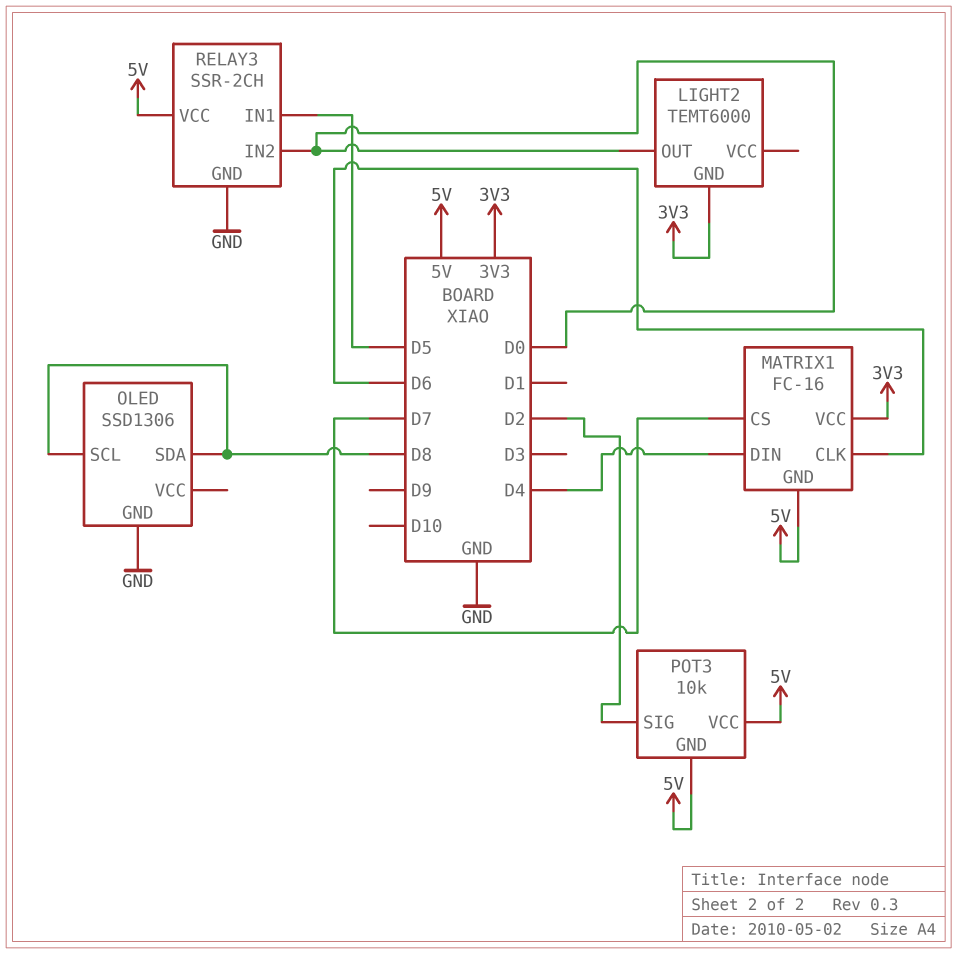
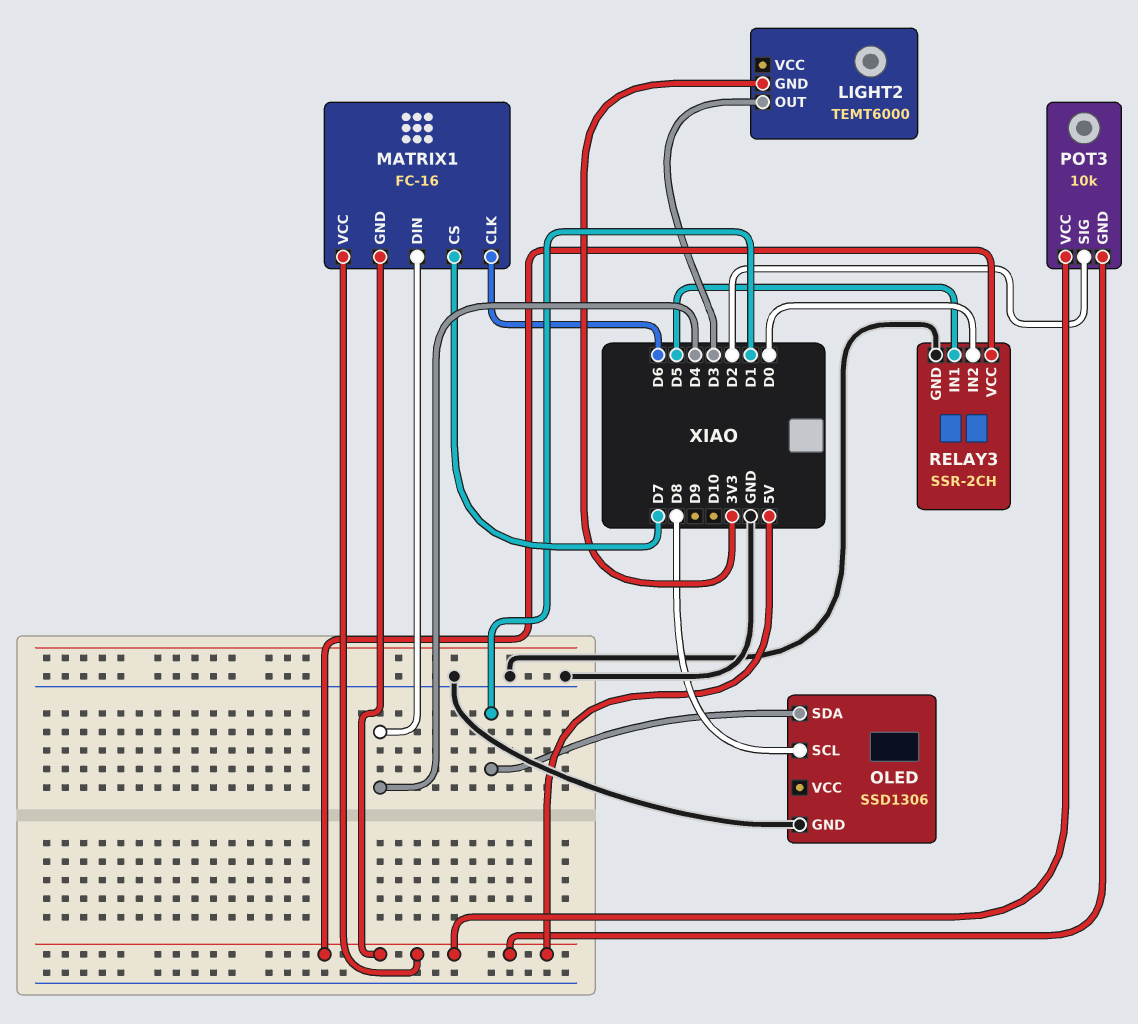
LIGHT2 pin OUT: D0 -> D3
MATRIX1 pin VCC: 3V3 -> 5V
OLED pin SDA: D8 -> D1

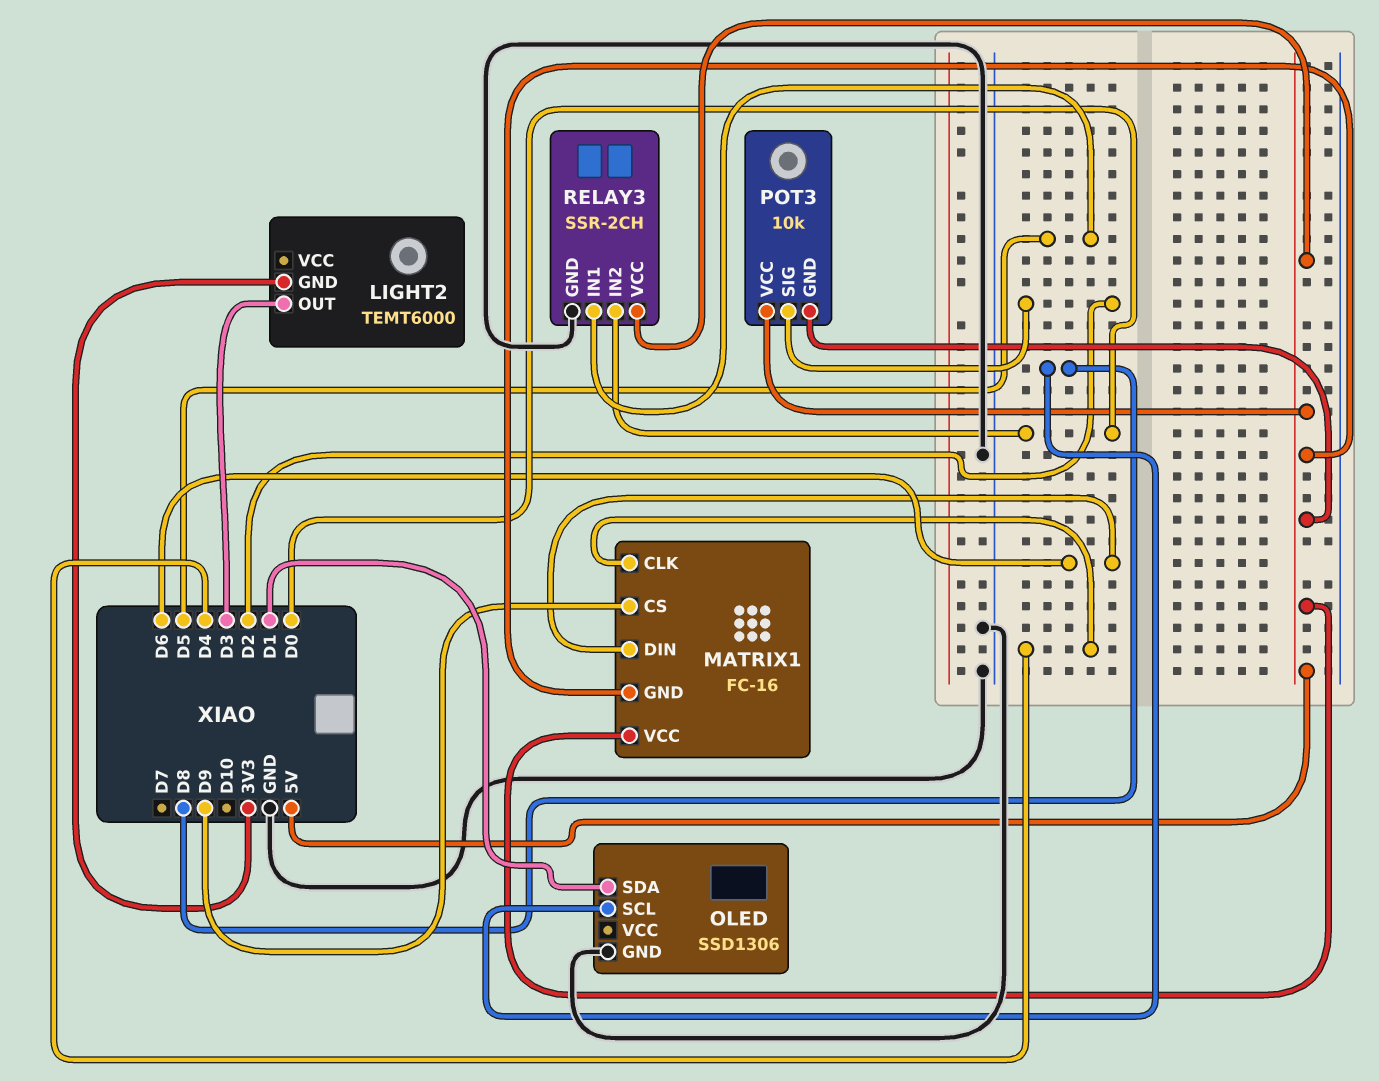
MATRIX1 pin CLK: D6 -> D4
MATRIX1 pin CS: D7 -> D9
MATRIX1 pin DIN: D4 -> D6

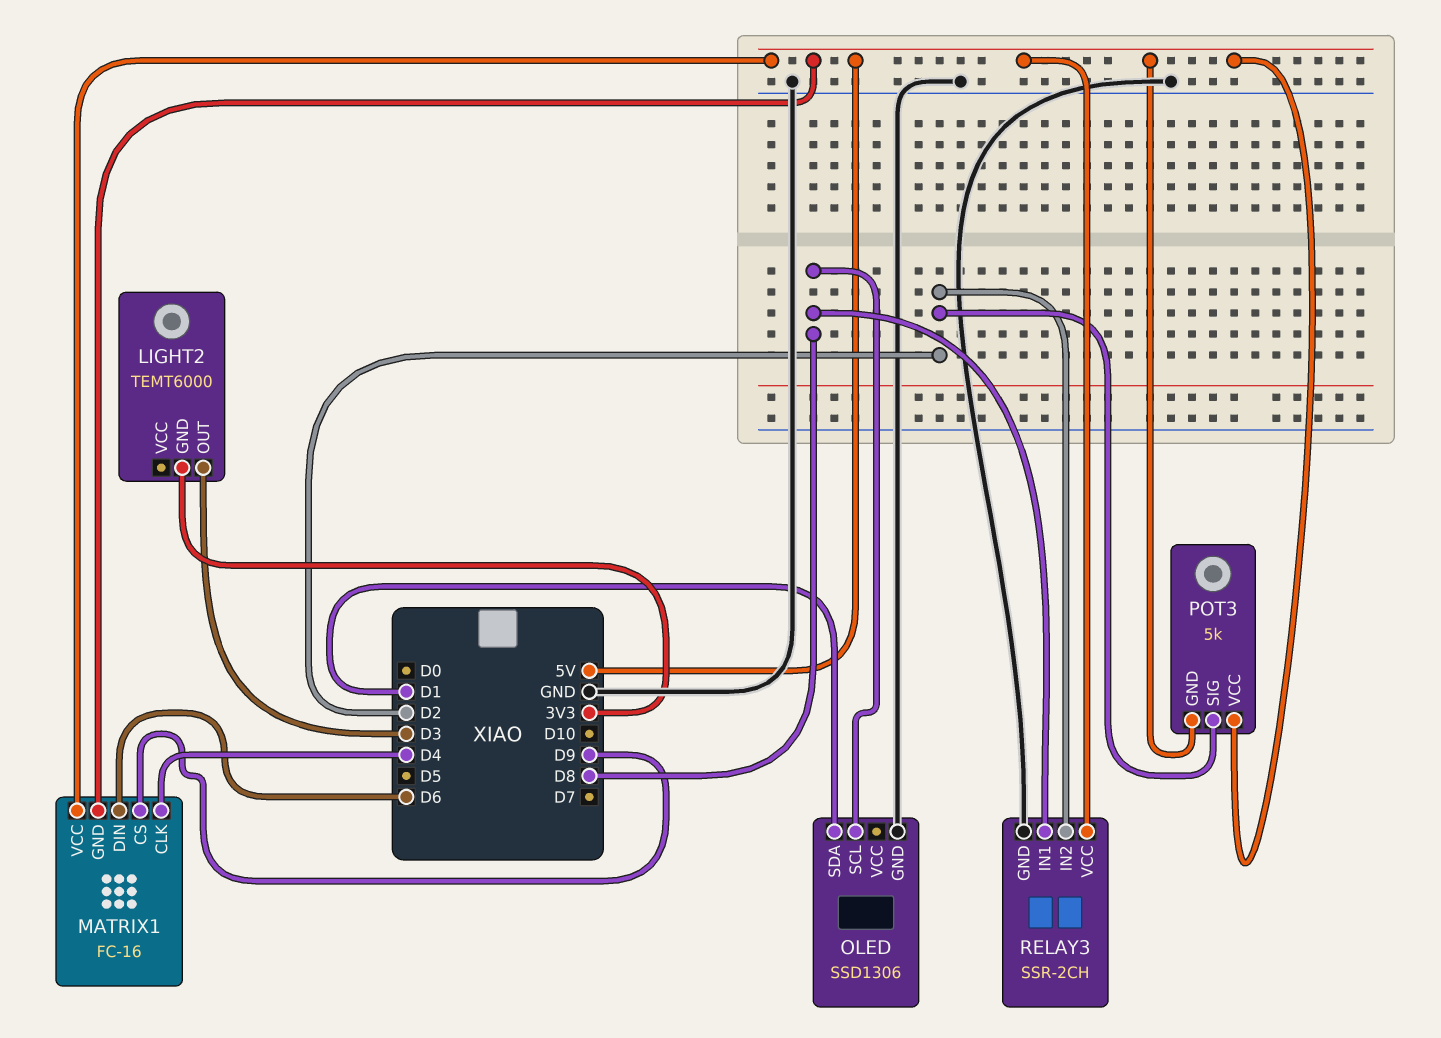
POT3: 10k -> 5k
RELAY3 pin IN1: D5 -> D8
RELAY3 pin IN2: D0 -> D2

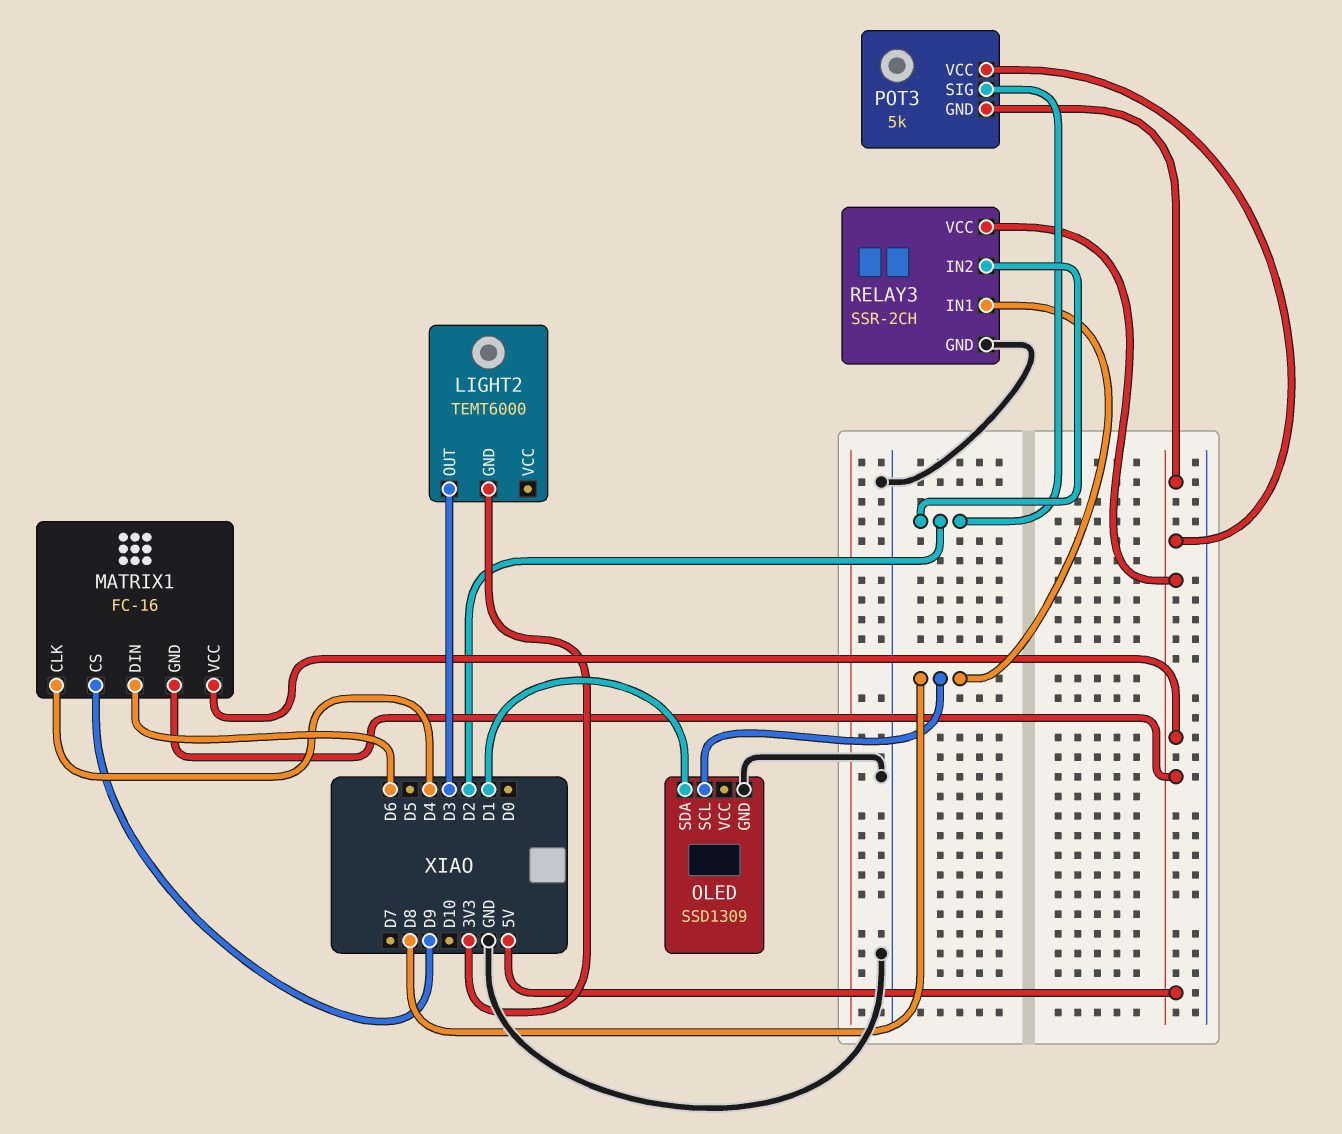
OLED: SSD1306 -> SSD1309

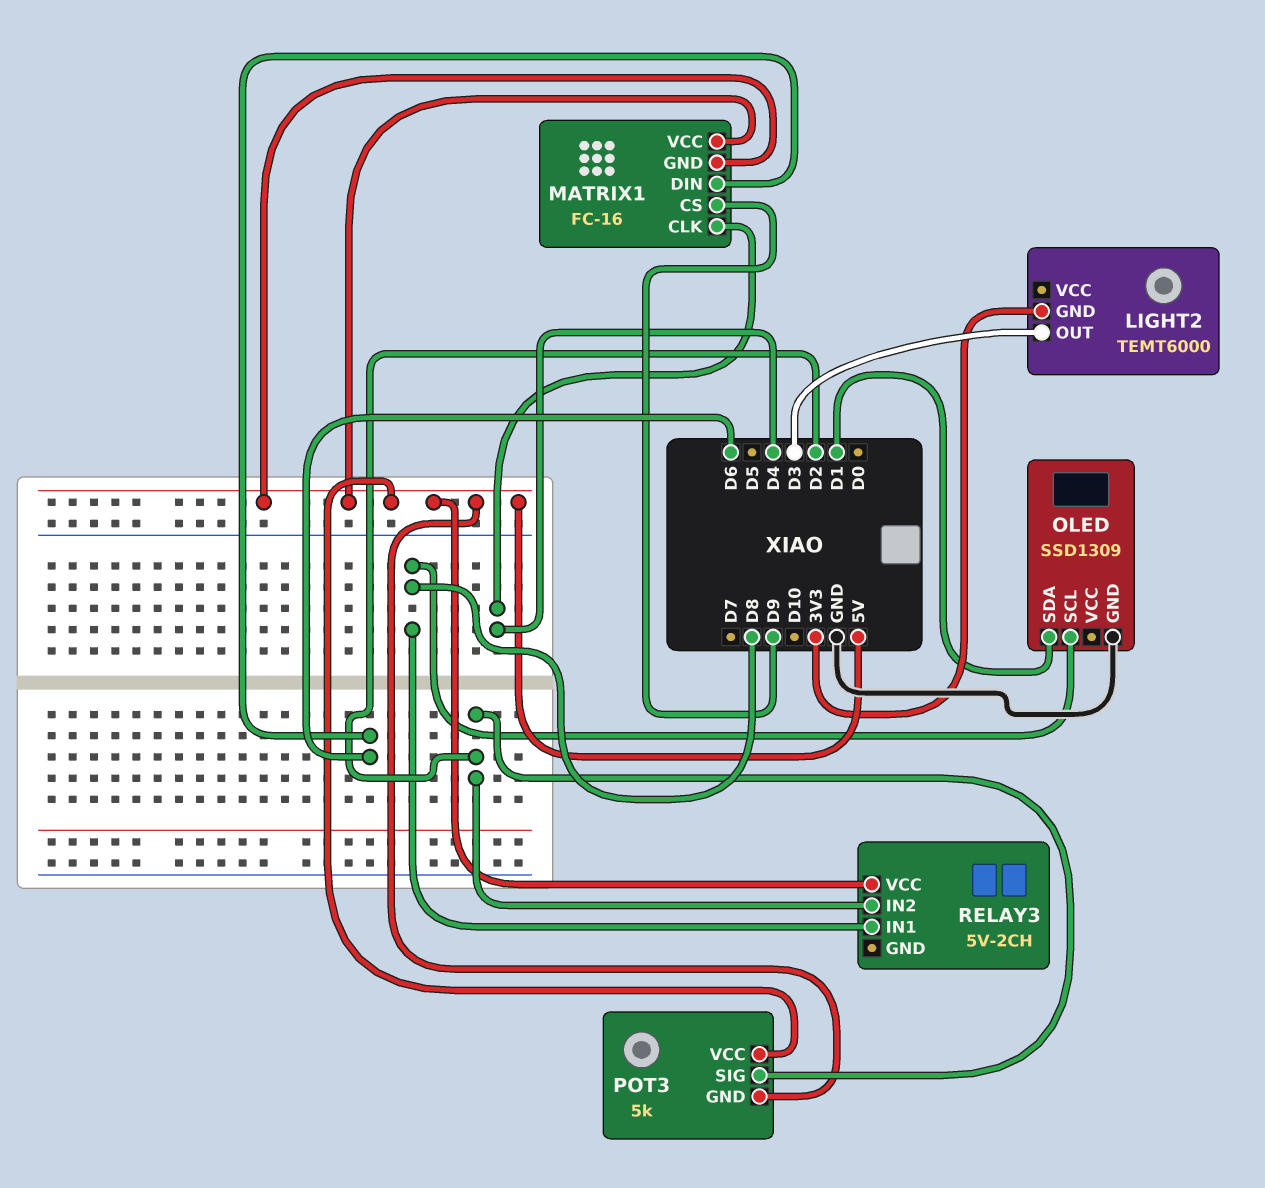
RELAY3: SSR-2CH -> 5V-2CH
RELAY3 pin GND: GND -> none

